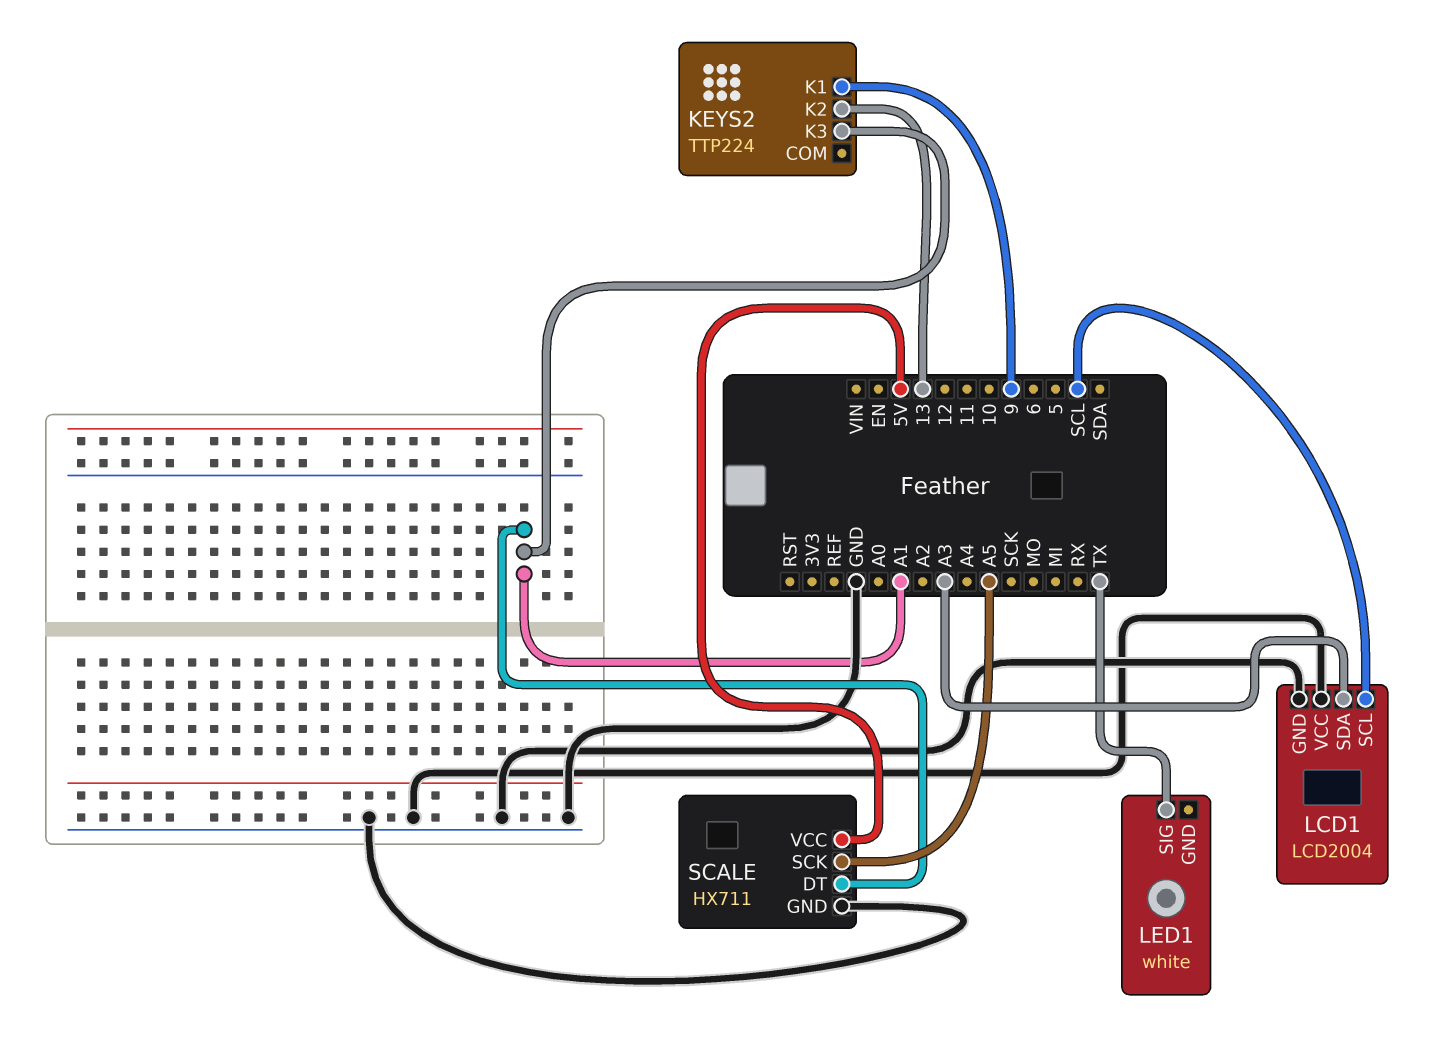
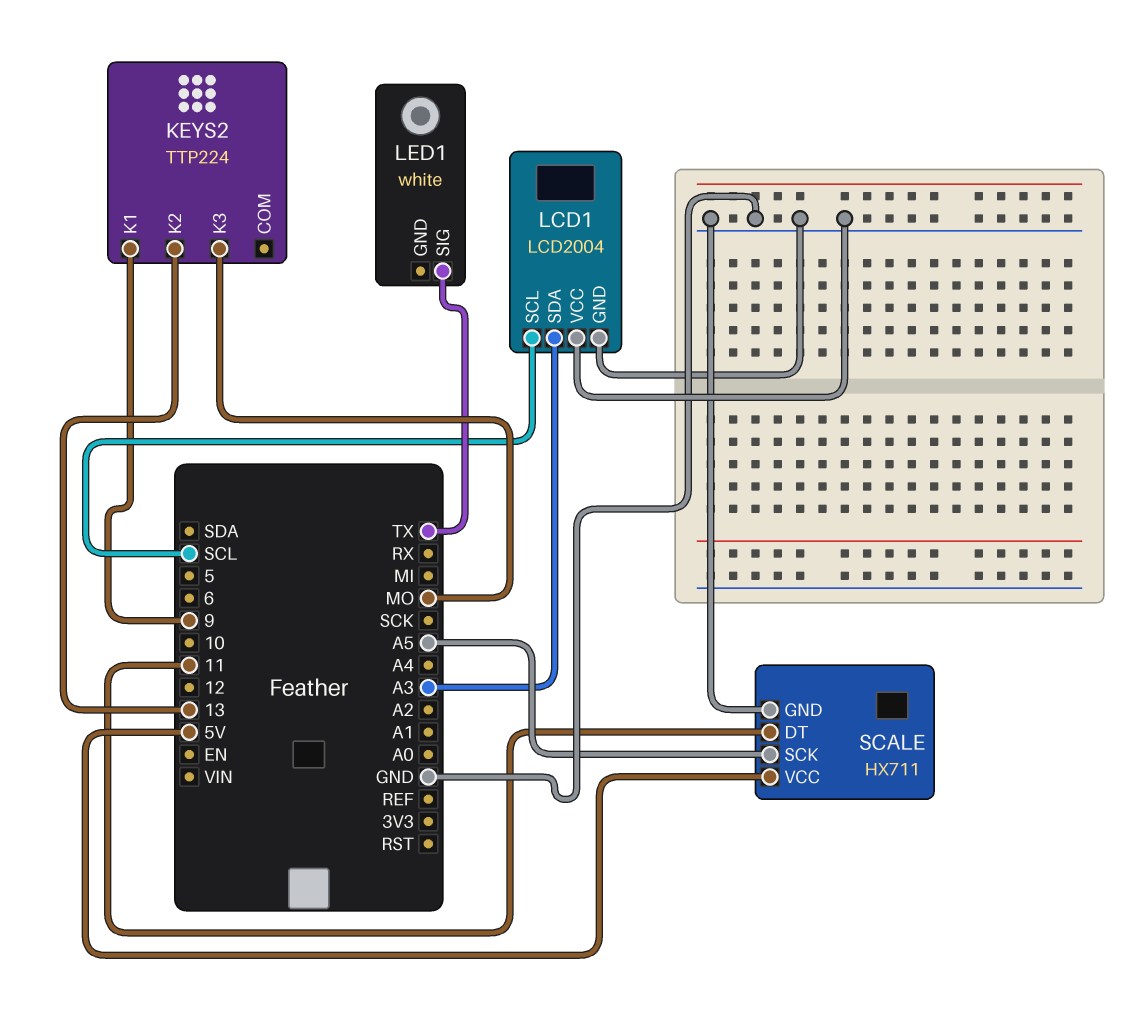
KEYS2 pin K3: A1 -> MO
SCALE pin DT: A1 -> 11

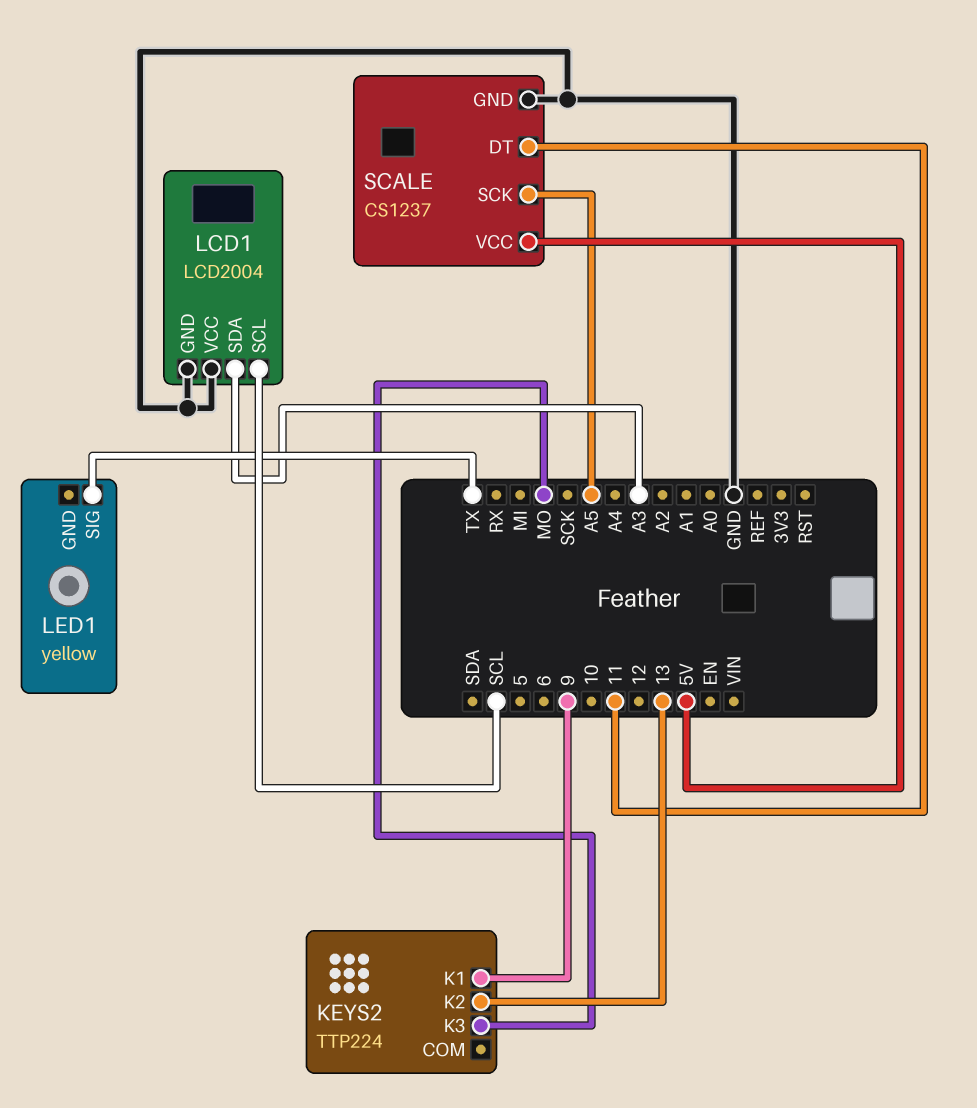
LED1: white -> yellow
SCALE: HX711 -> CS1237

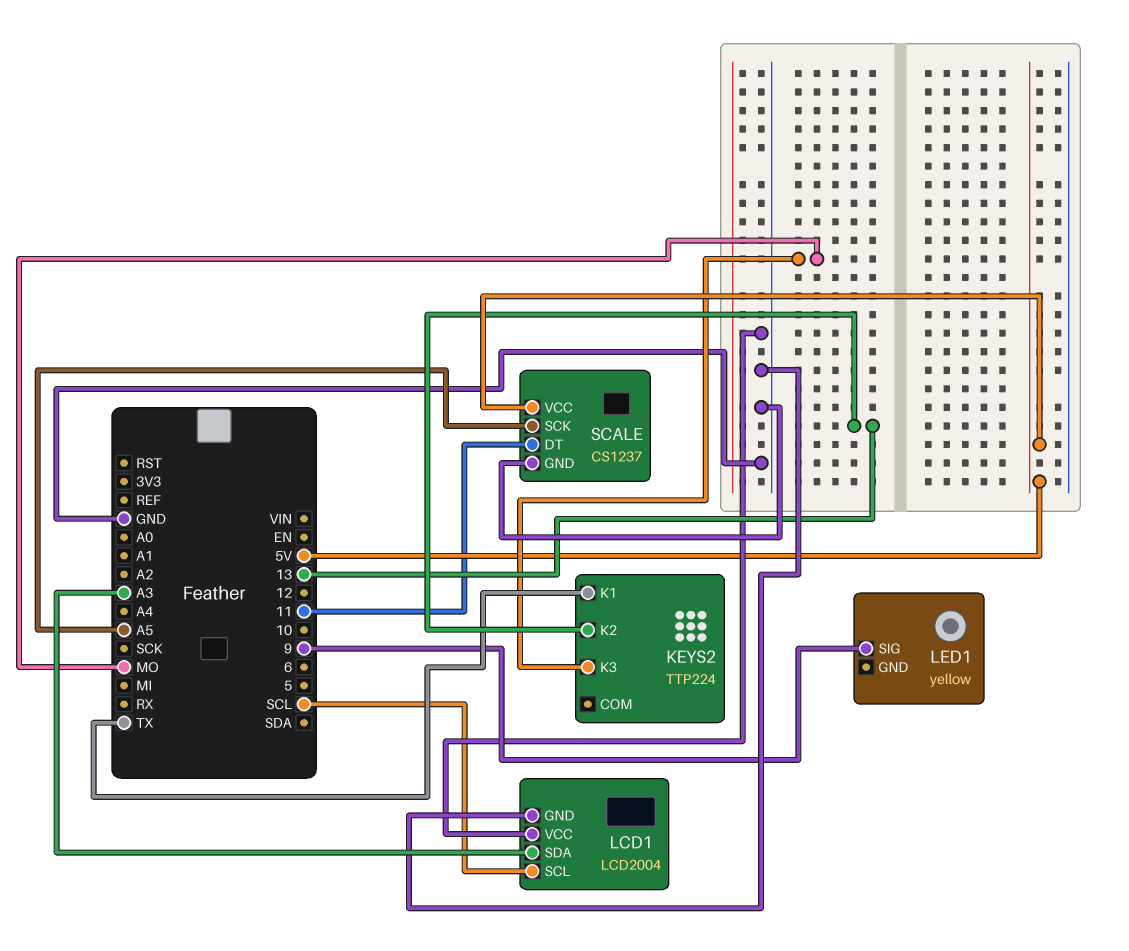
KEYS2 pin K1: 9 -> TX
LED1 pin SIG: TX -> 9

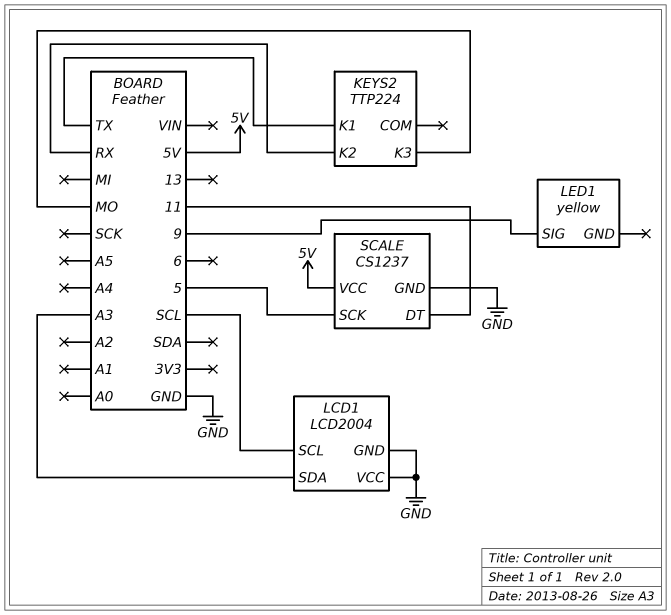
KEYS2 pin K2: 13 -> RX
SCALE pin SCK: A5 -> 5

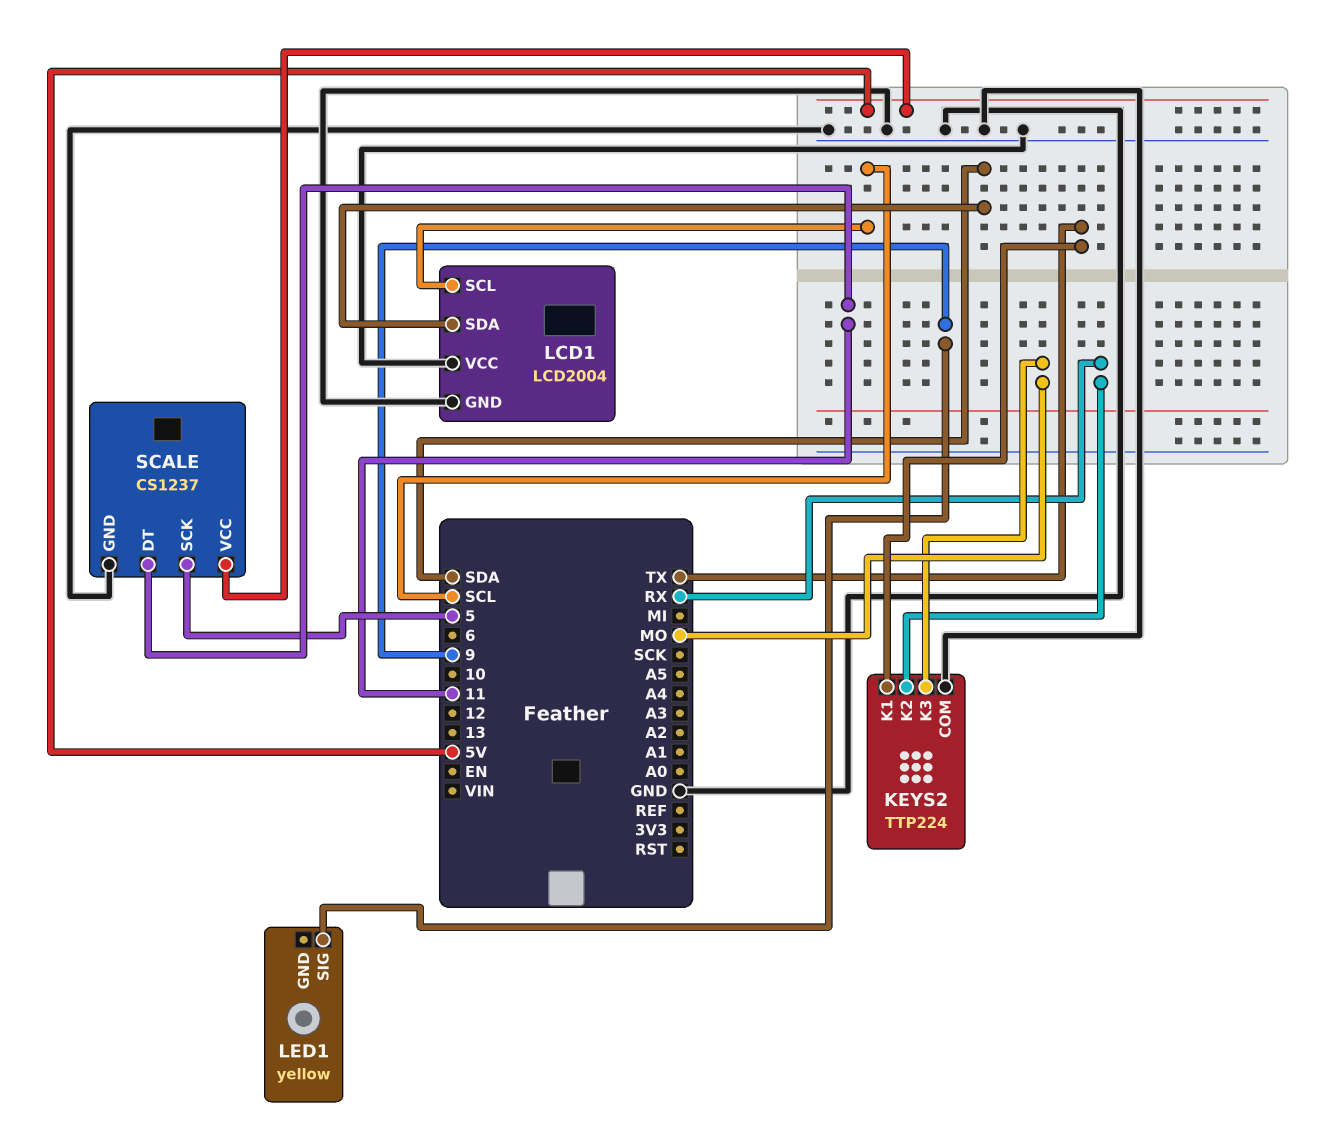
KEYS2 pin COM: none -> GND
LCD1 pin SDA: A3 -> SDA

